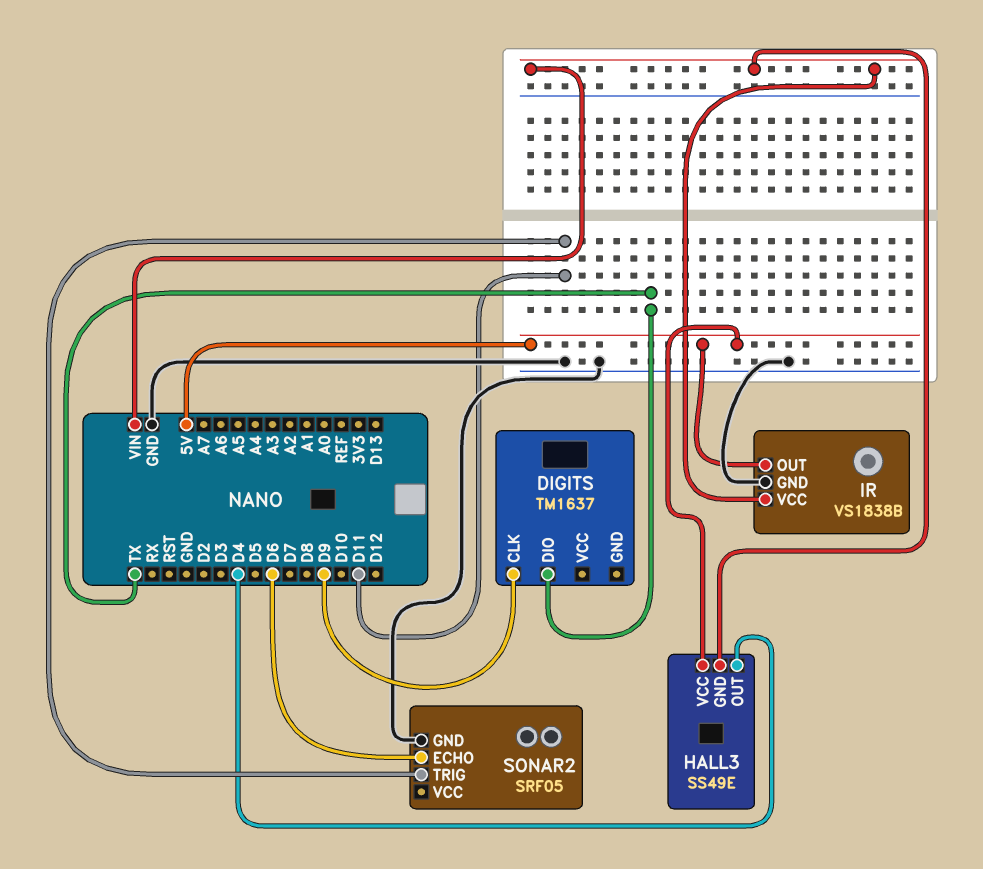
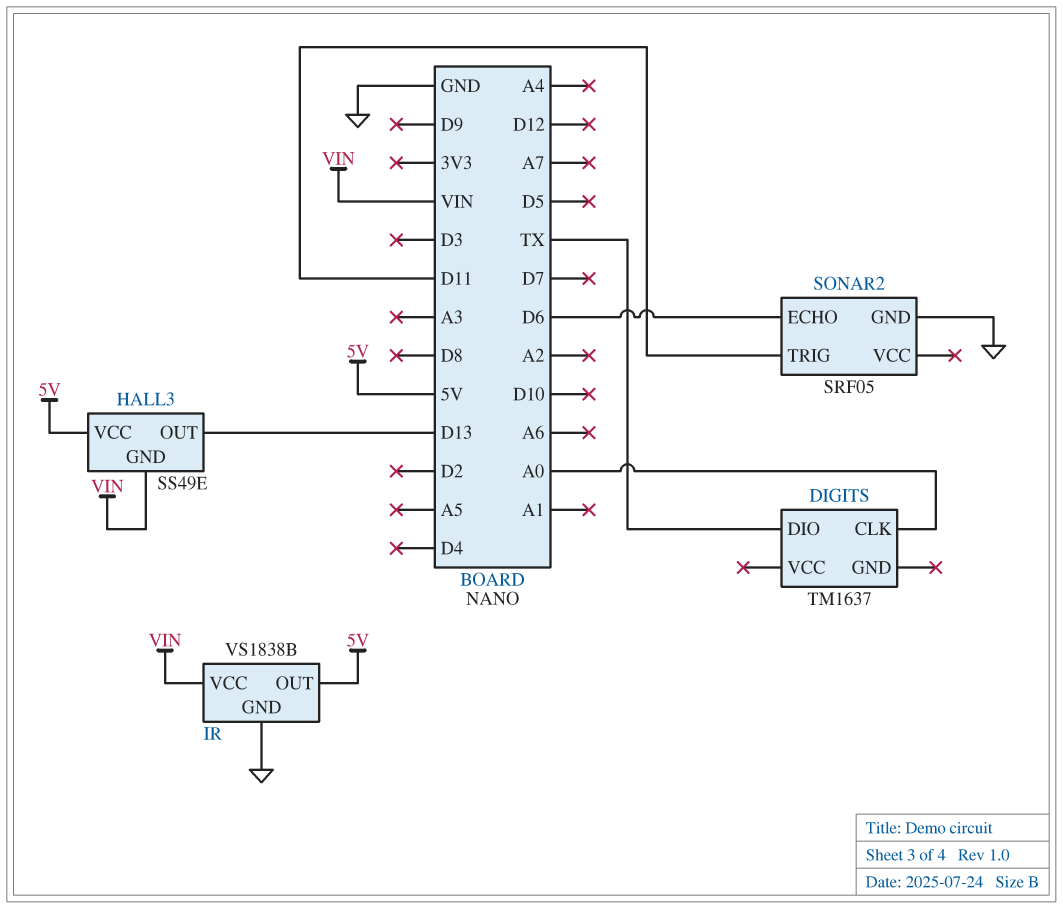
DIGITS pin CLK: D9 -> A0
HALL3 pin OUT: D4 -> D13

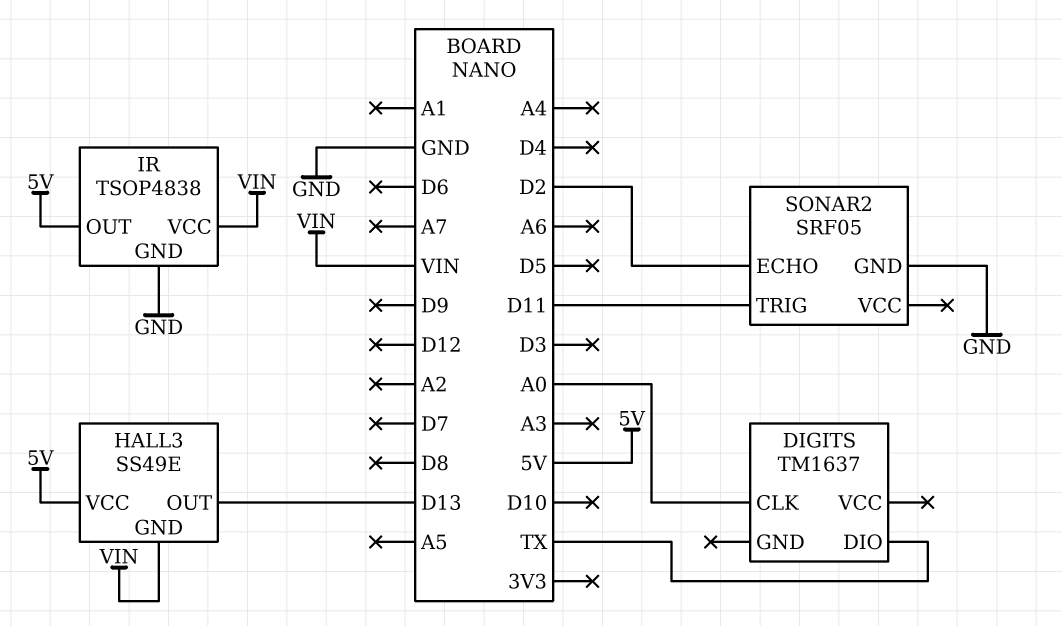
IR: VS1838B -> TSOP4838
SONAR2 pin ECHO: D6 -> D2

